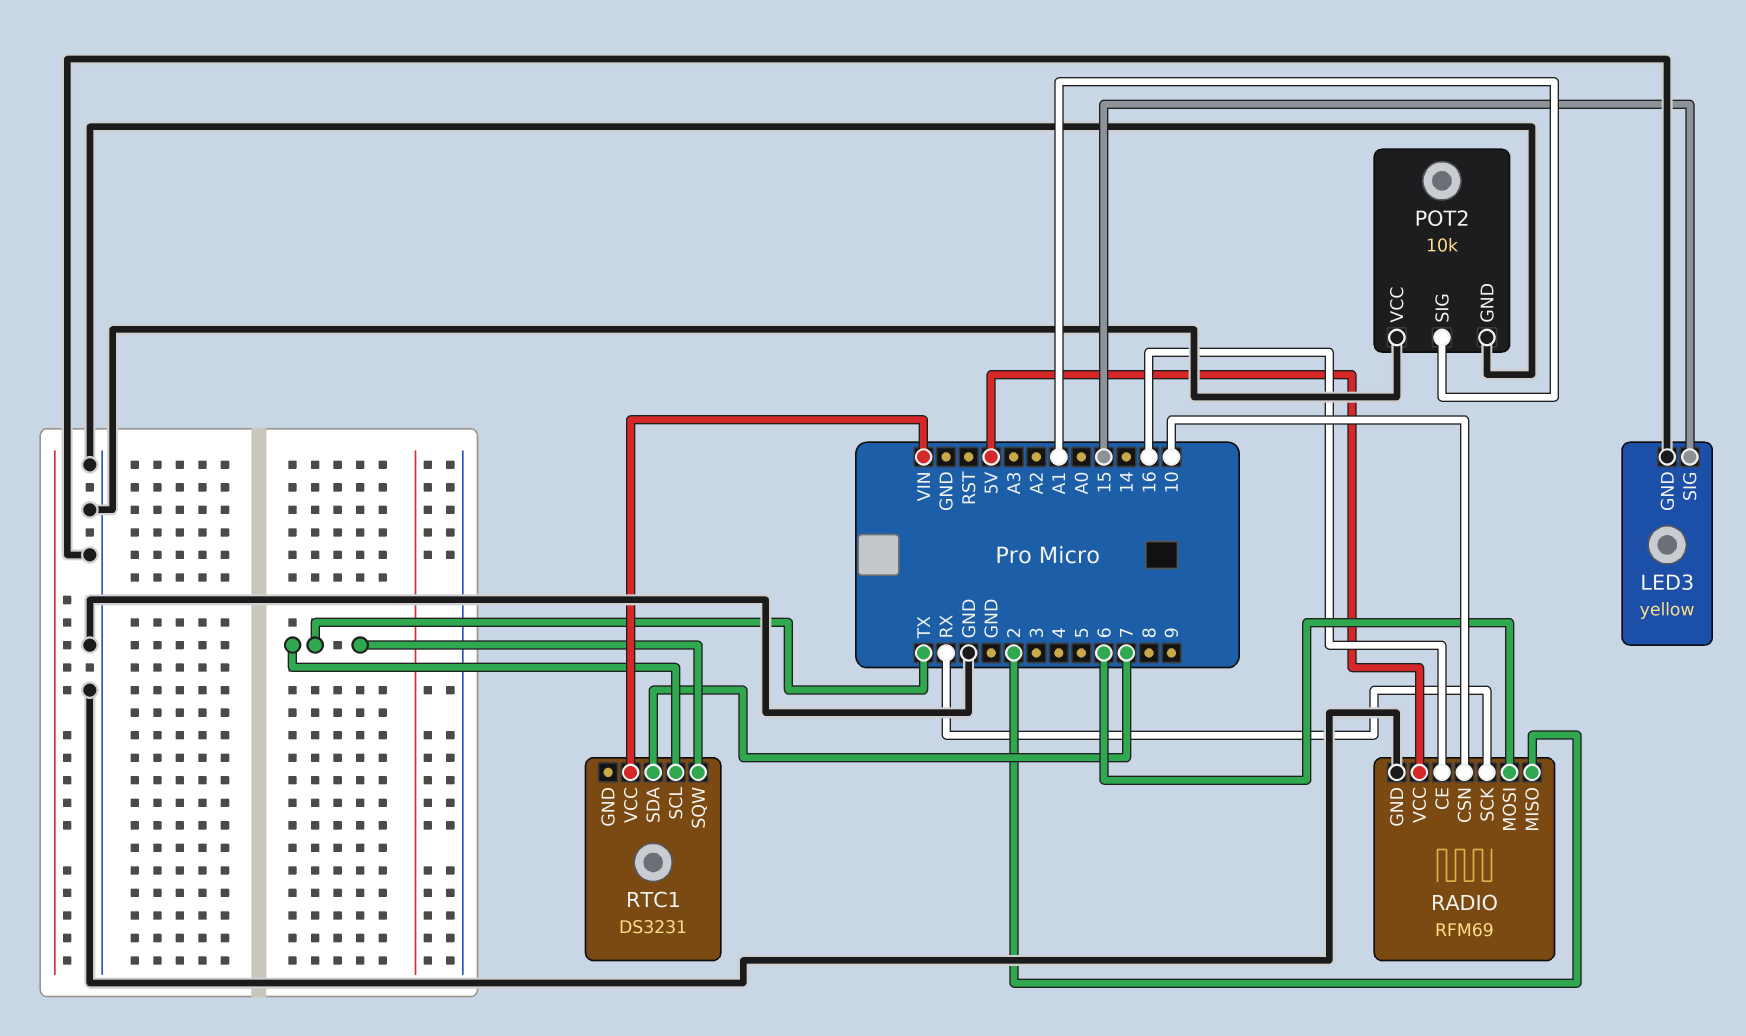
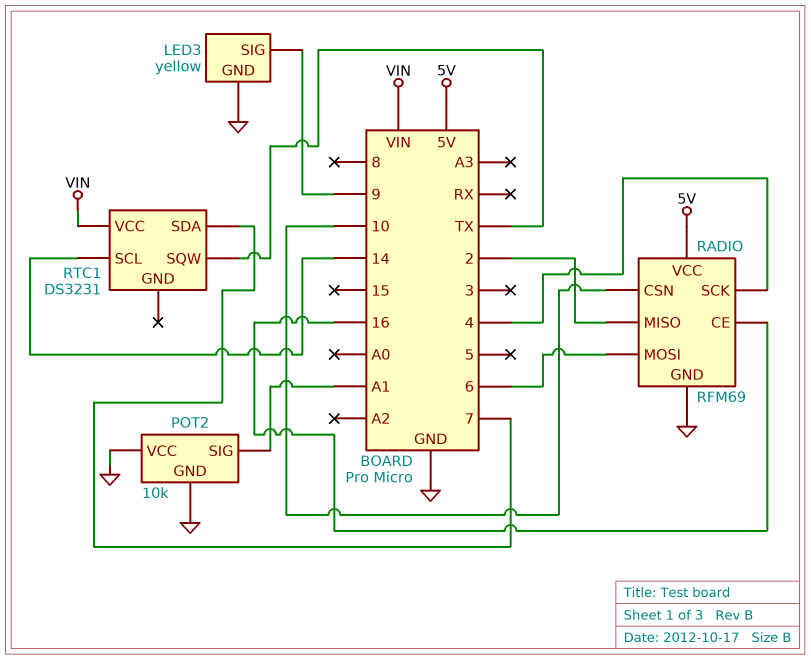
LED3 pin SIG: 15 -> 9
RADIO pin SCK: RX -> 4
RTC1 pin SCL: TX -> 14

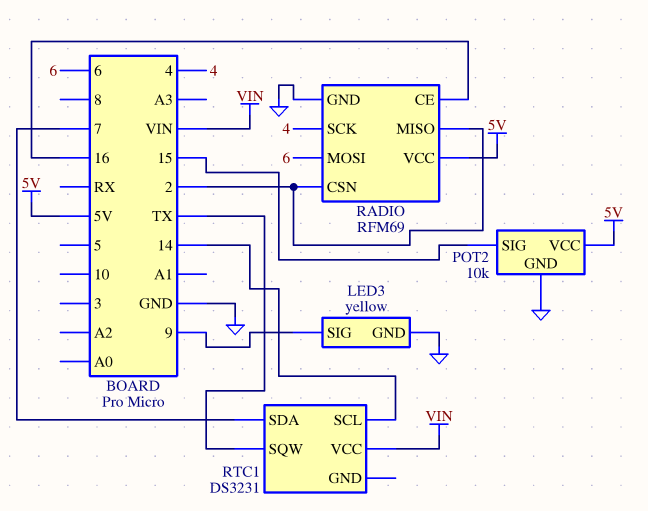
POT2 pin SIG: A1 -> 15
POT2 pin VCC: GND -> 5V
RADIO pin CSN: 10 -> 2

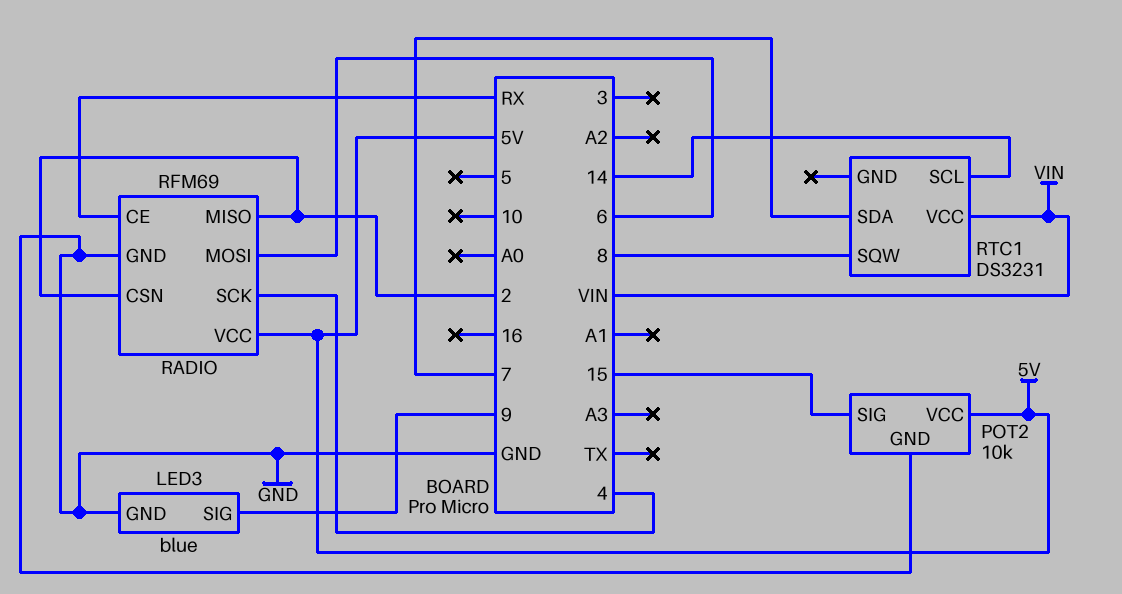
LED3: yellow -> blue
RADIO pin CE: 16 -> RX
RTC1 pin SQW: TX -> 8

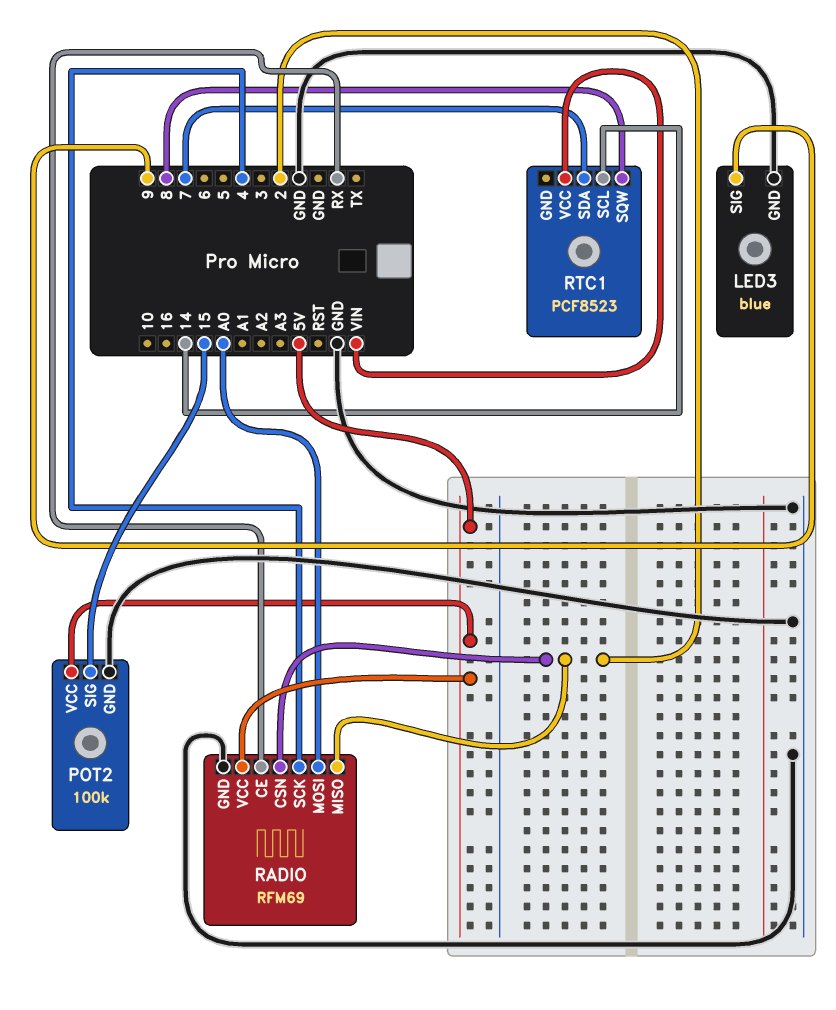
POT2: 10k -> 100k
RADIO pin MOSI: 6 -> A0
RTC1: DS3231 -> PCF8523

